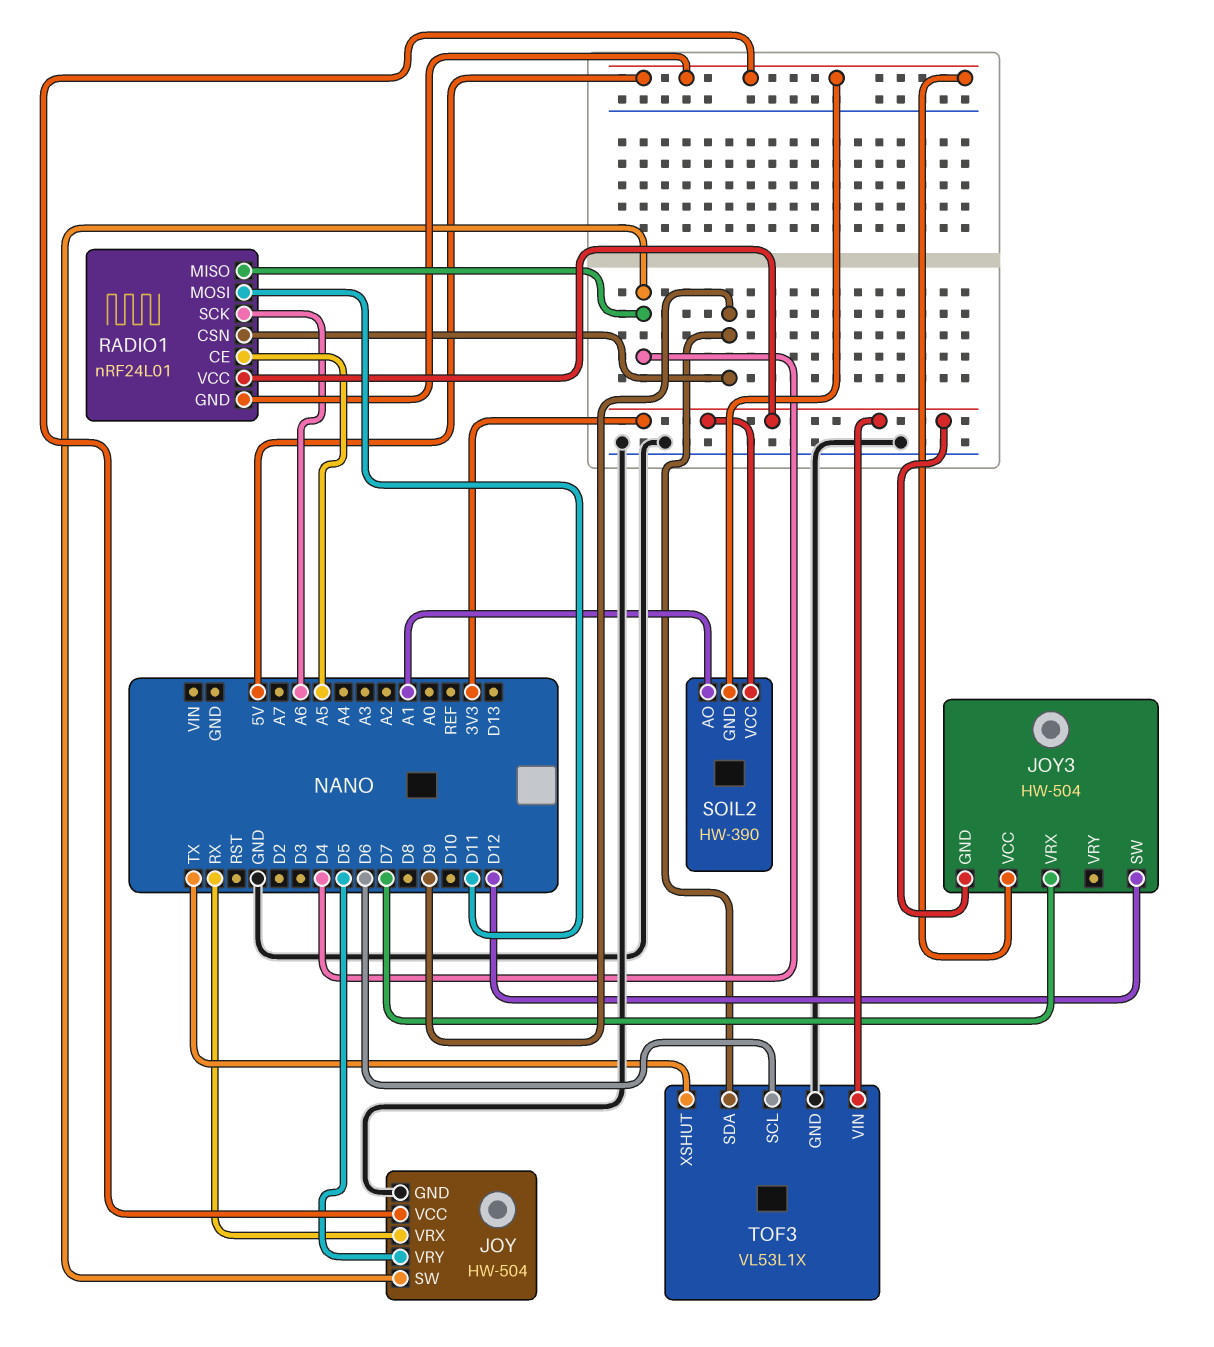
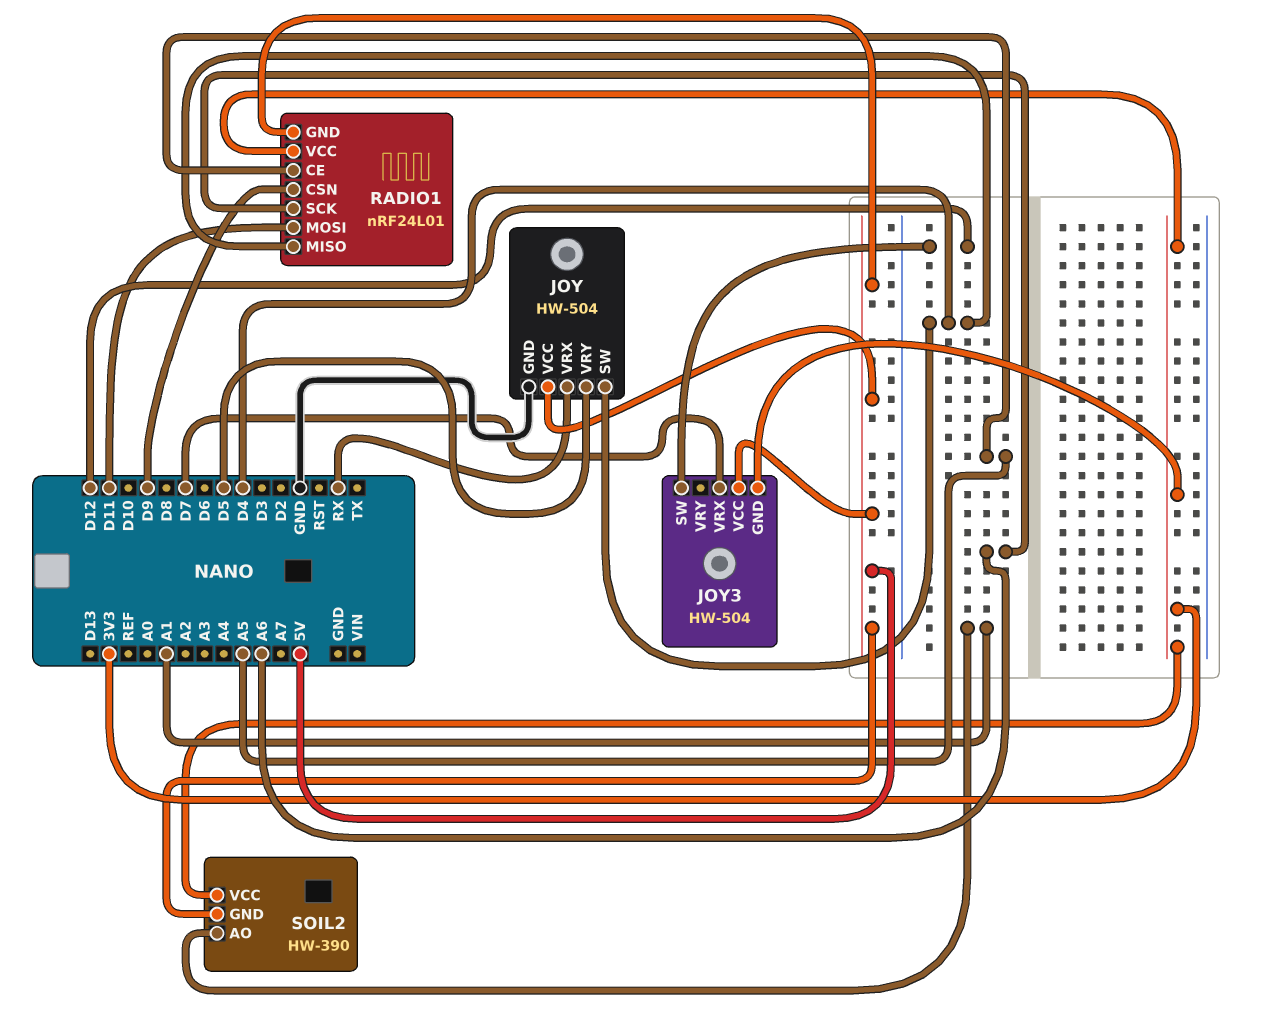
TOF3: VL53L1X -> none
TOF3 pin GND: GND -> none
TOF3 pin SCL: D6 -> none
TOF3 pin SDA: D9 -> none
TOF3 pin VIN: 3V3 -> none
TOF3 pin XSHUT: TX -> none

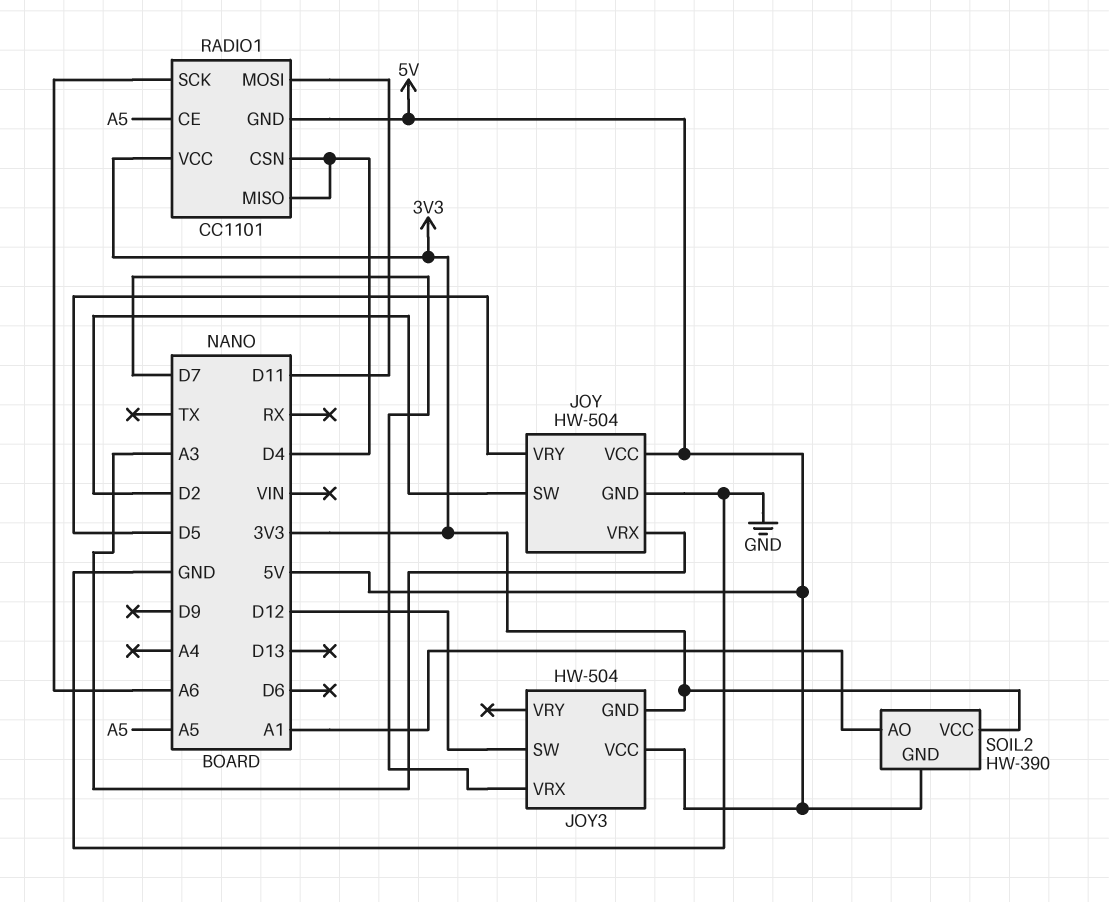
JOY pin SW: D4 -> D2
JOY pin VRX: RX -> A3
RADIO1: nRF24L01 -> CC1101
RADIO1 pin CSN: D9 -> D4

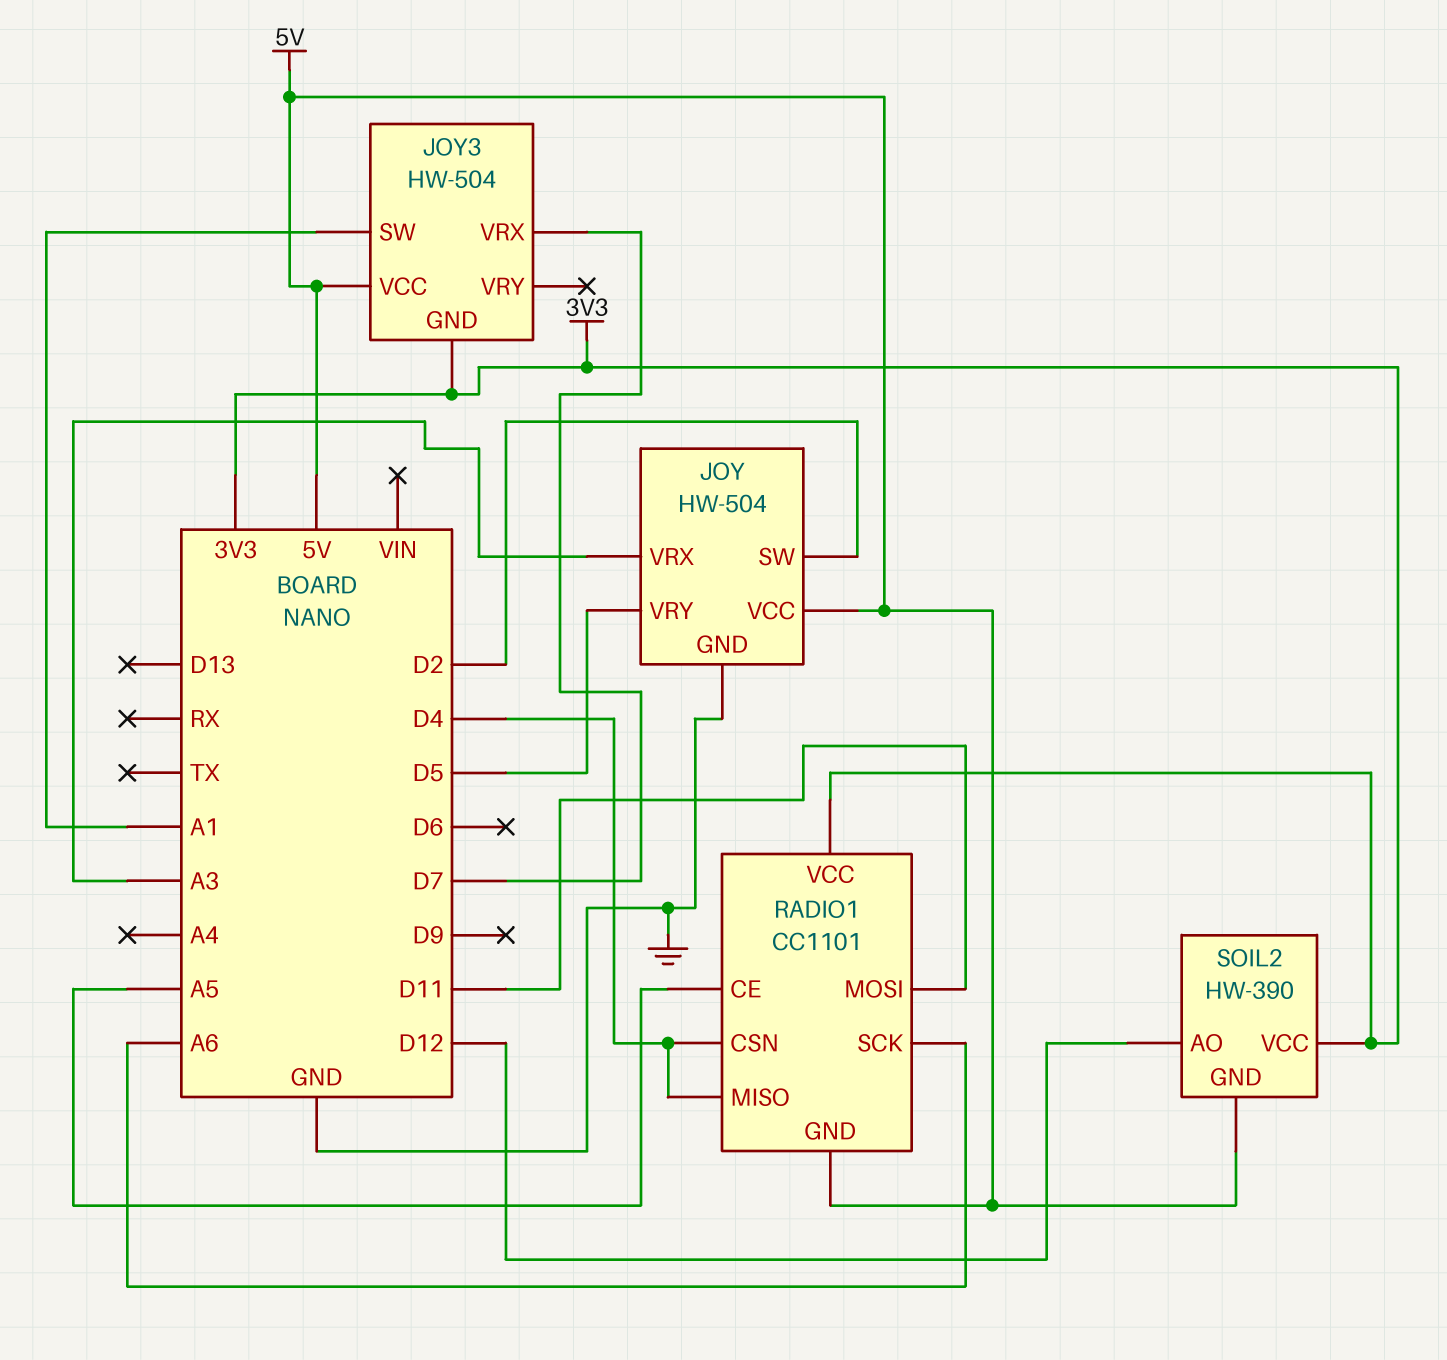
JOY3 pin SW: D12 -> A1
SOIL2 pin AO: A1 -> D12

